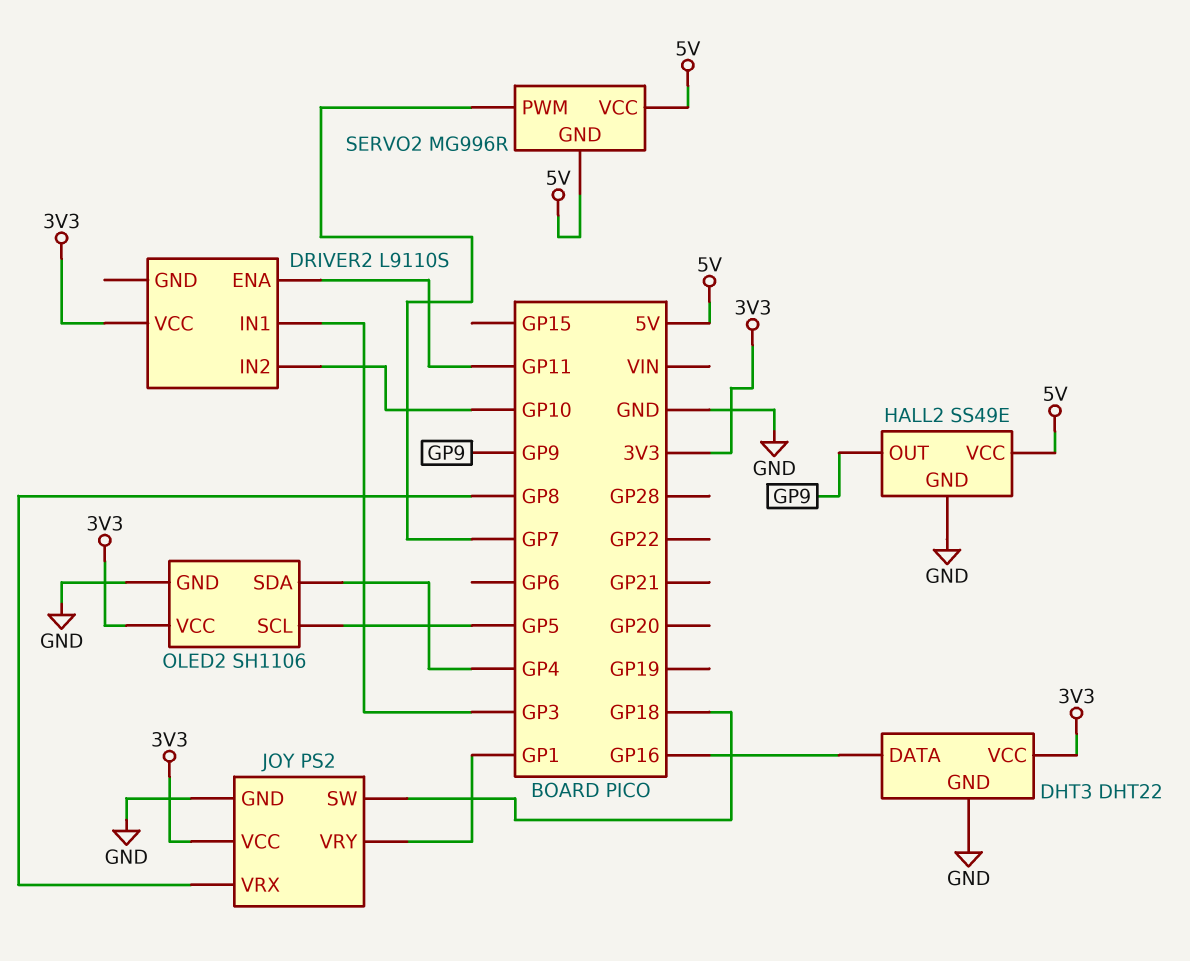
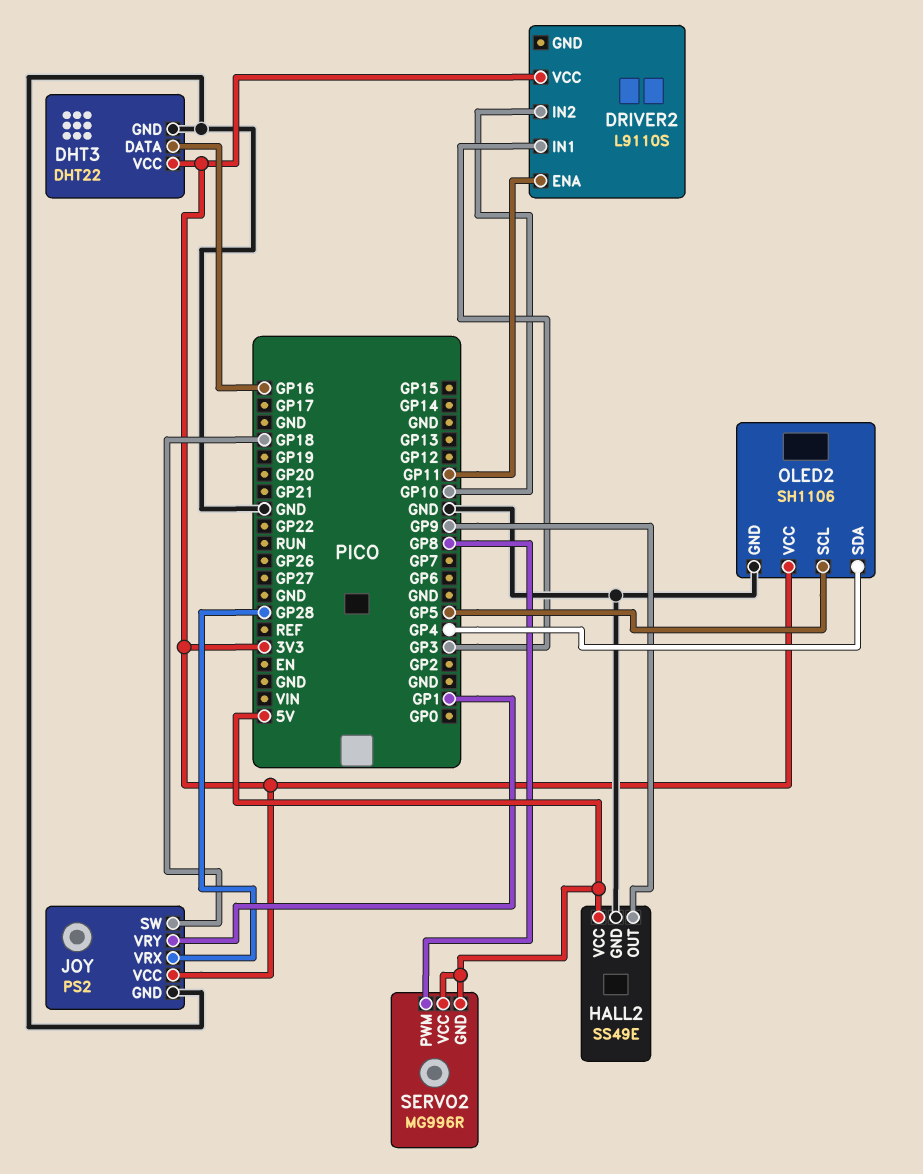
JOY pin VRX: GP8 -> GP28
SERVO2 pin PWM: GP7 -> GP8

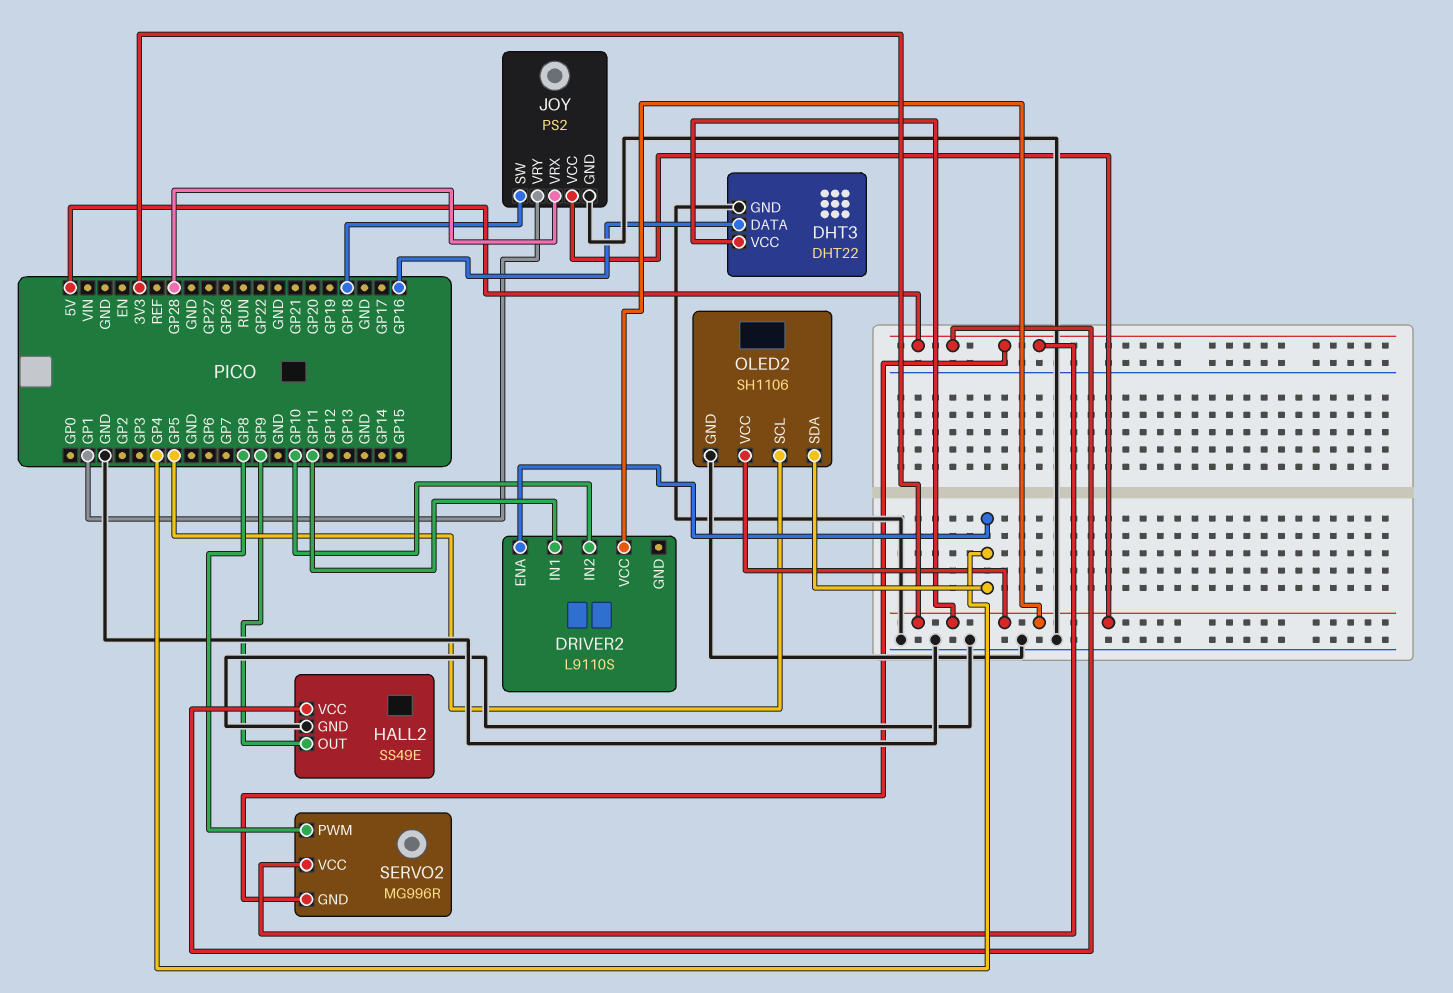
DRIVER2 pin ENA: GP11 -> GP4
DRIVER2 pin IN1: GP3 -> GP11

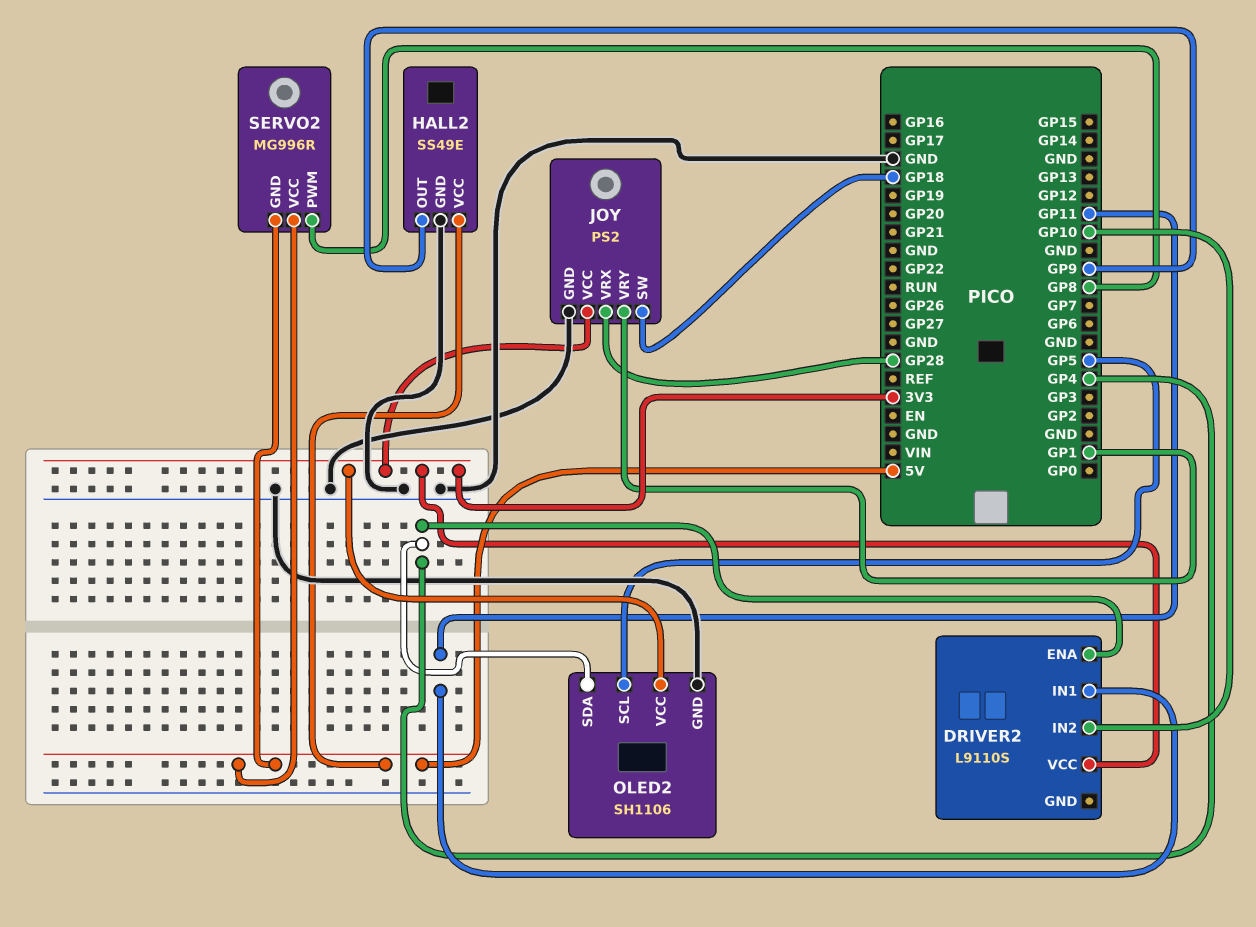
DHT3: DHT22 -> none
DHT3 pin DATA: GP16 -> none
DHT3 pin GND: GND -> none
DHT3 pin VCC: 3V3 -> none

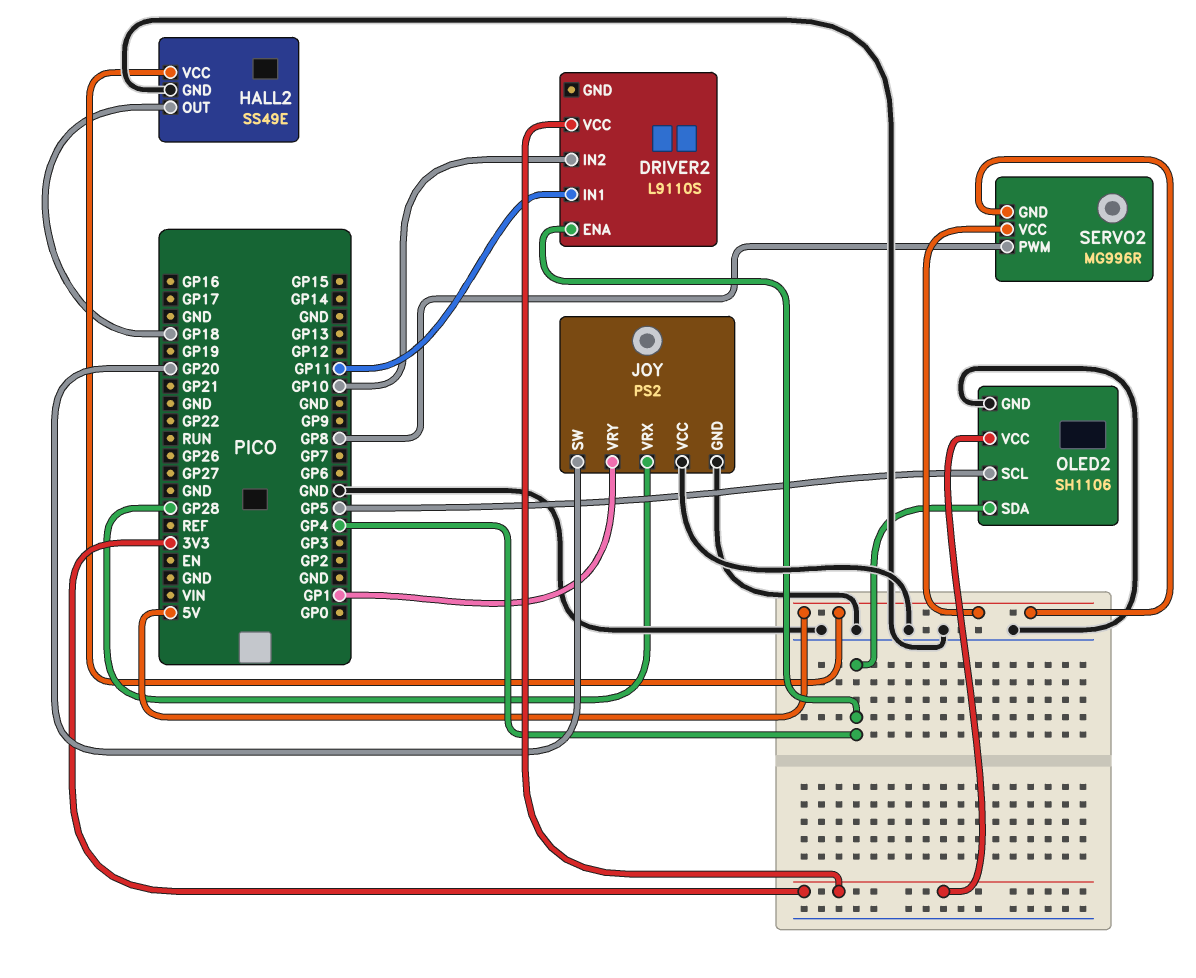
HALL2 pin OUT: GP9 -> GP18
JOY pin SW: GP18 -> GP20
JOY pin VCC: 3V3 -> GND

